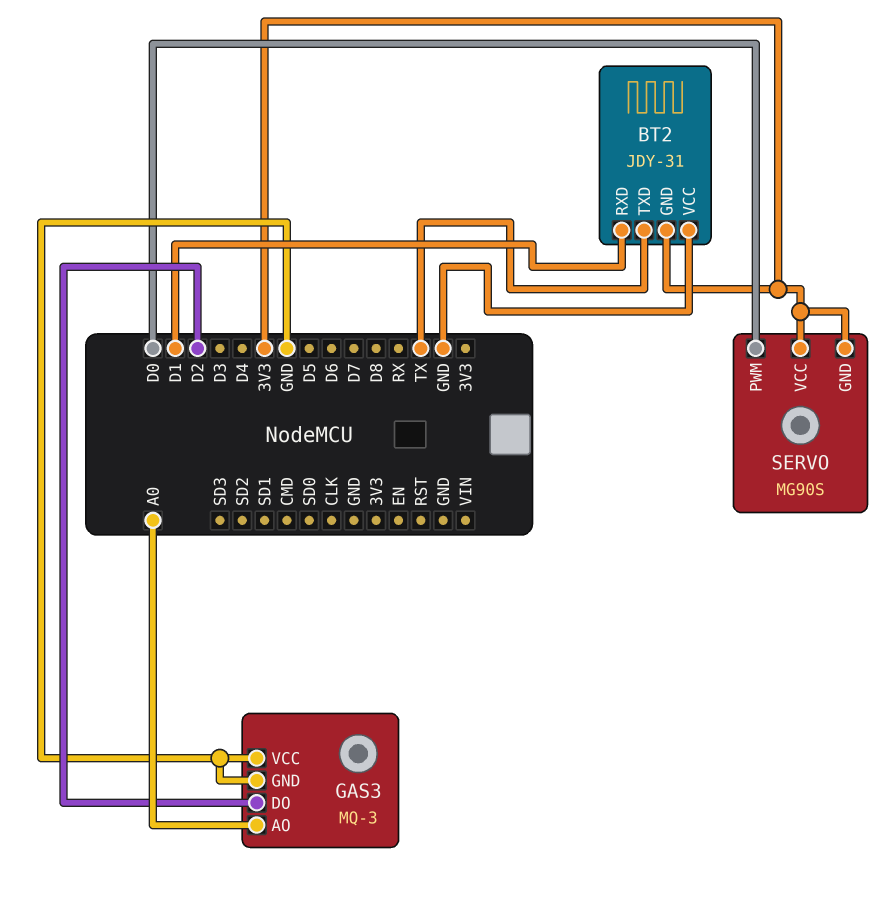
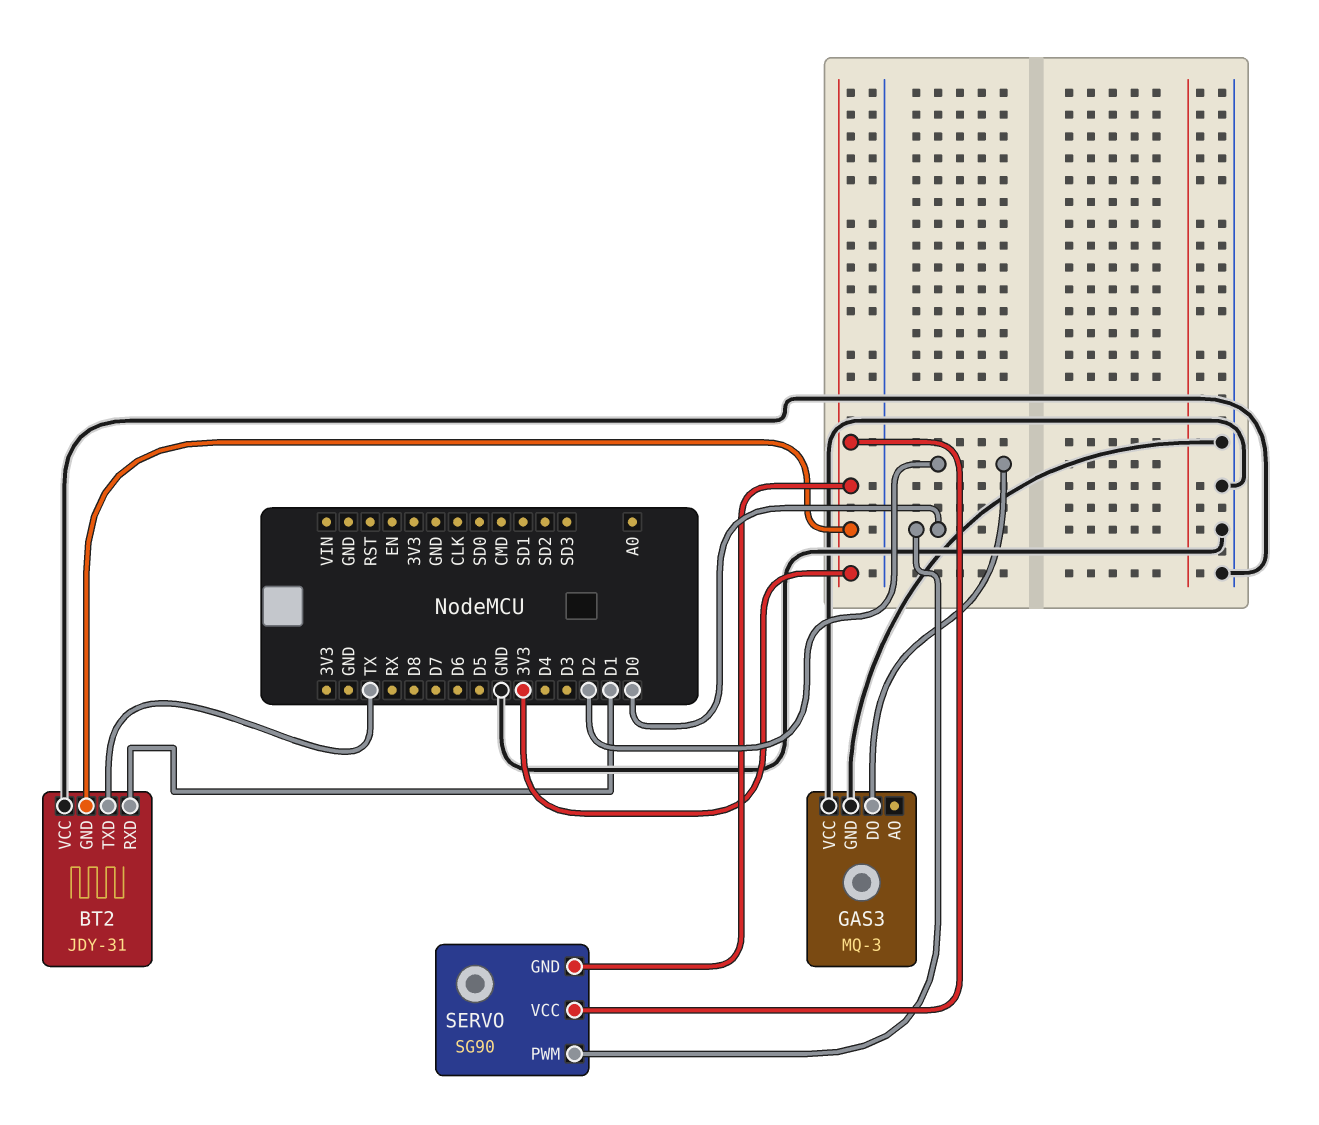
GAS3 pin AO: A0 -> none
SERVO: MG90S -> SG90

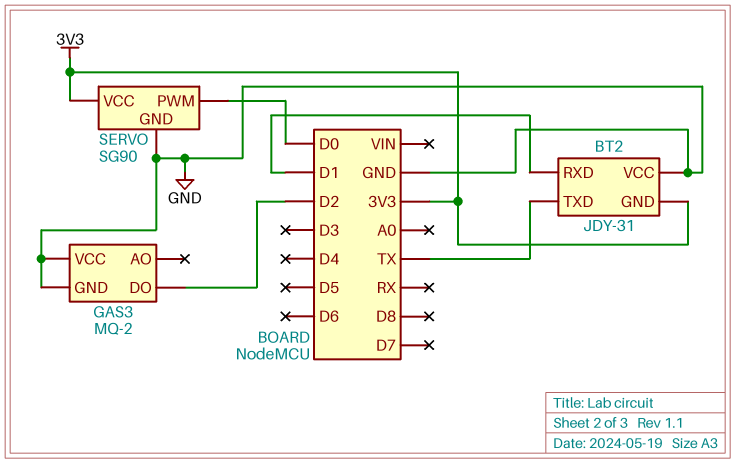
GAS3: MQ-3 -> MQ-2
SERVO pin GND: 3V3 -> GND

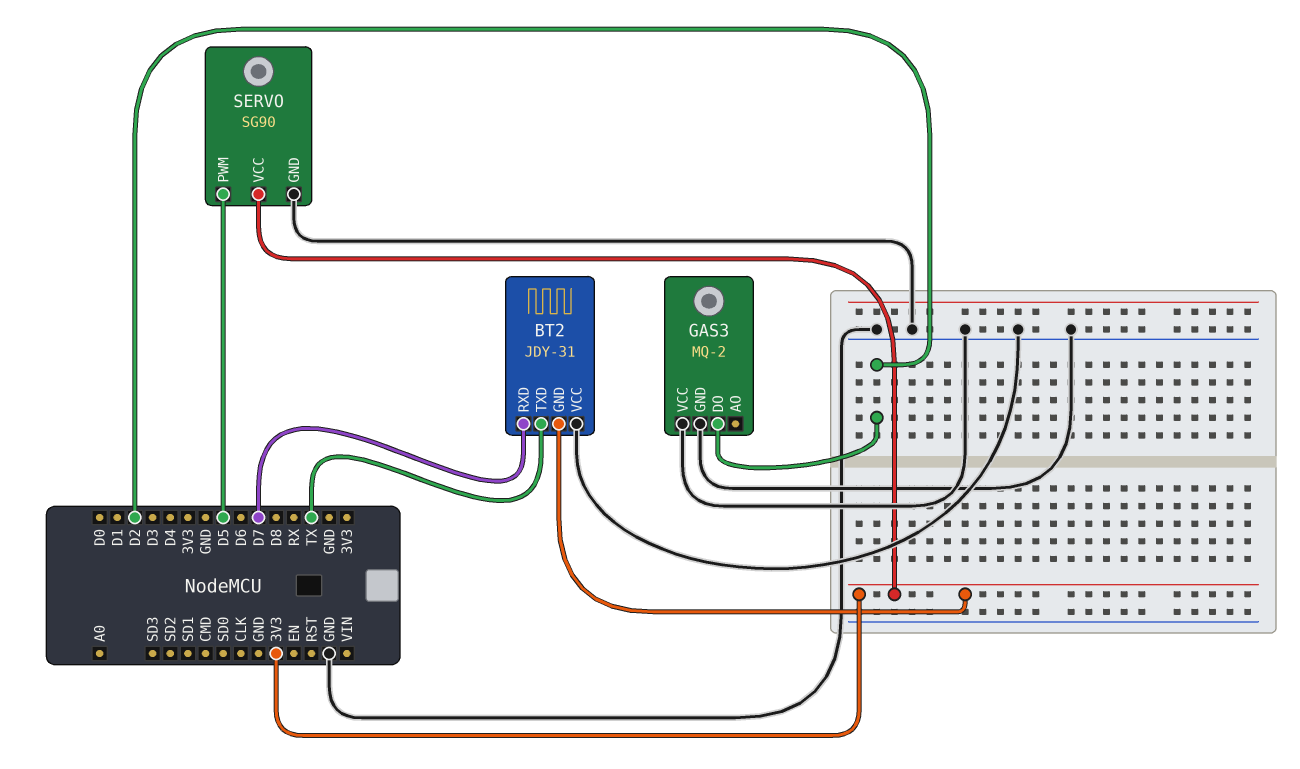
BT2 pin RXD: D1 -> D7
SERVO pin PWM: D0 -> D5

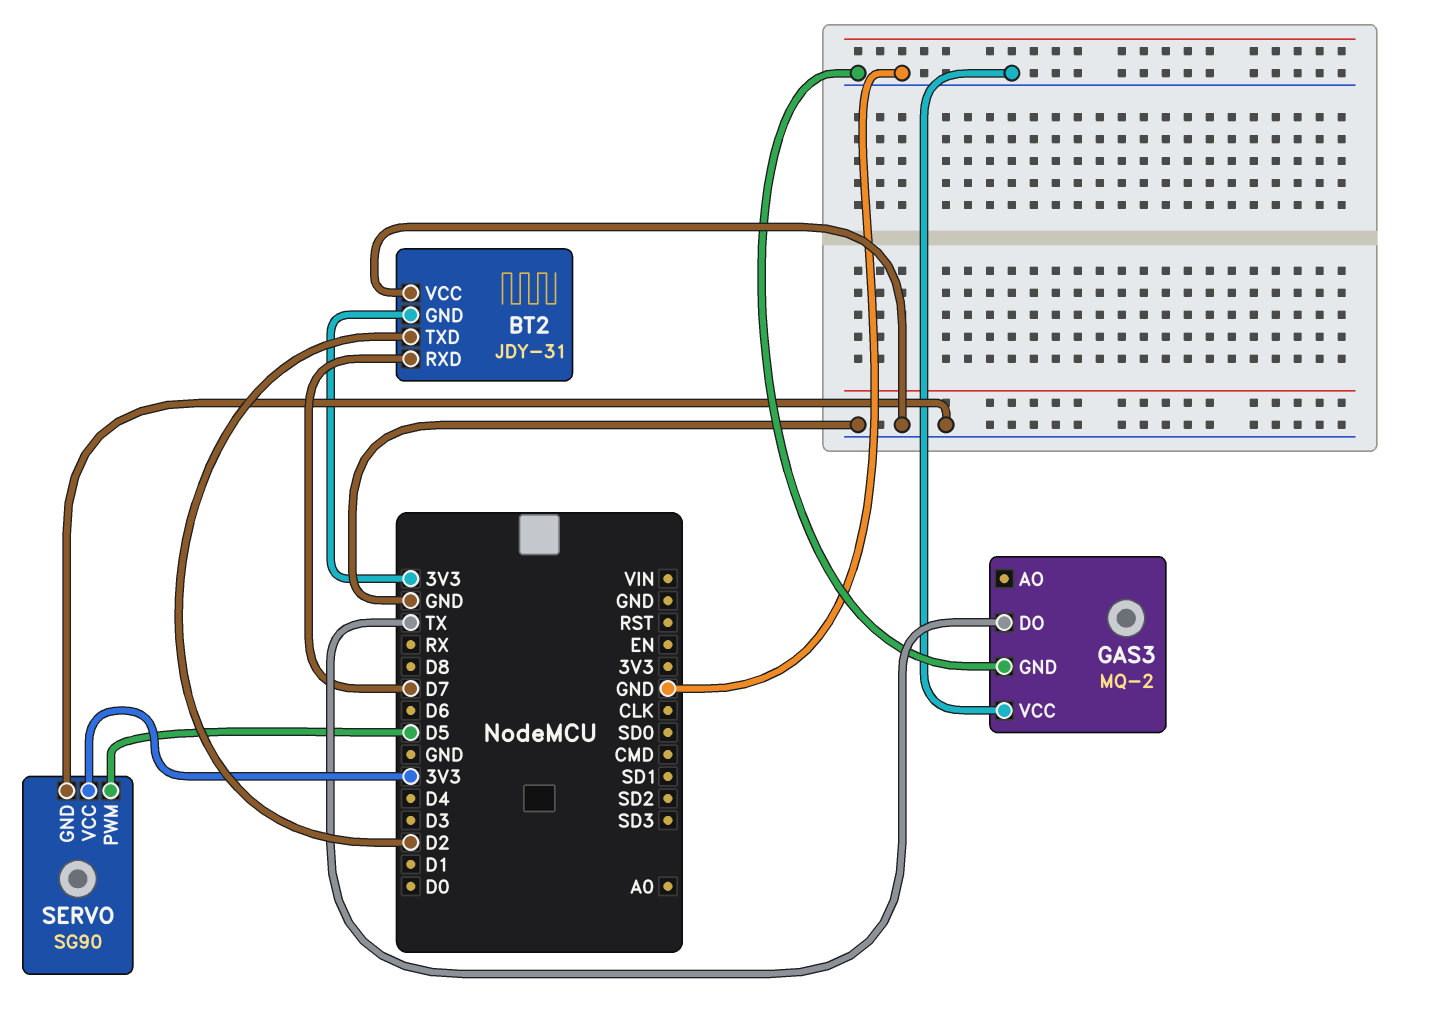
BT2 pin TXD: TX -> D2
GAS3 pin DO: D2 -> TX

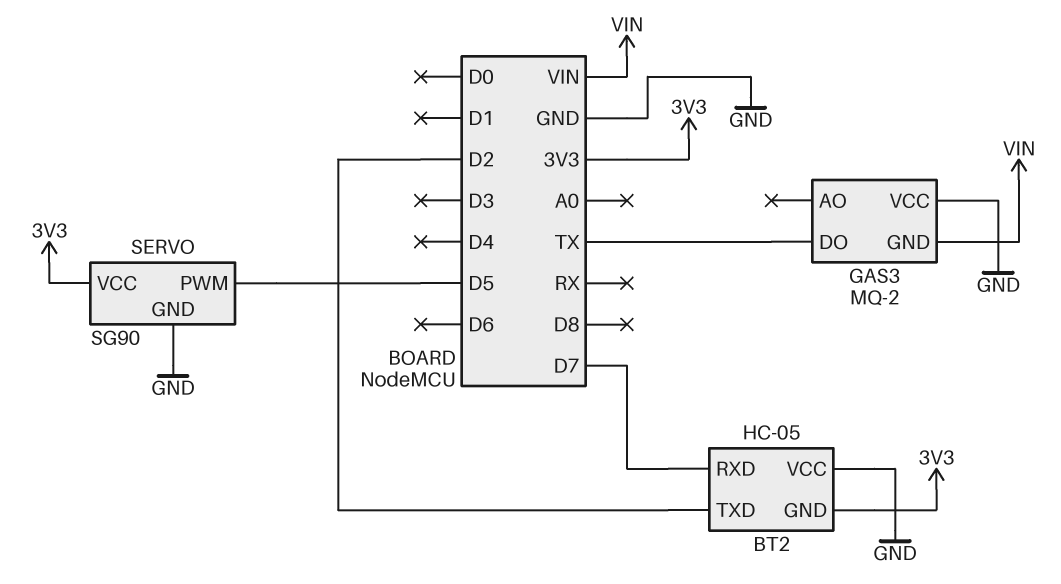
BT2: JDY-31 -> HC-05
GAS3 pin GND: GND -> VIN

